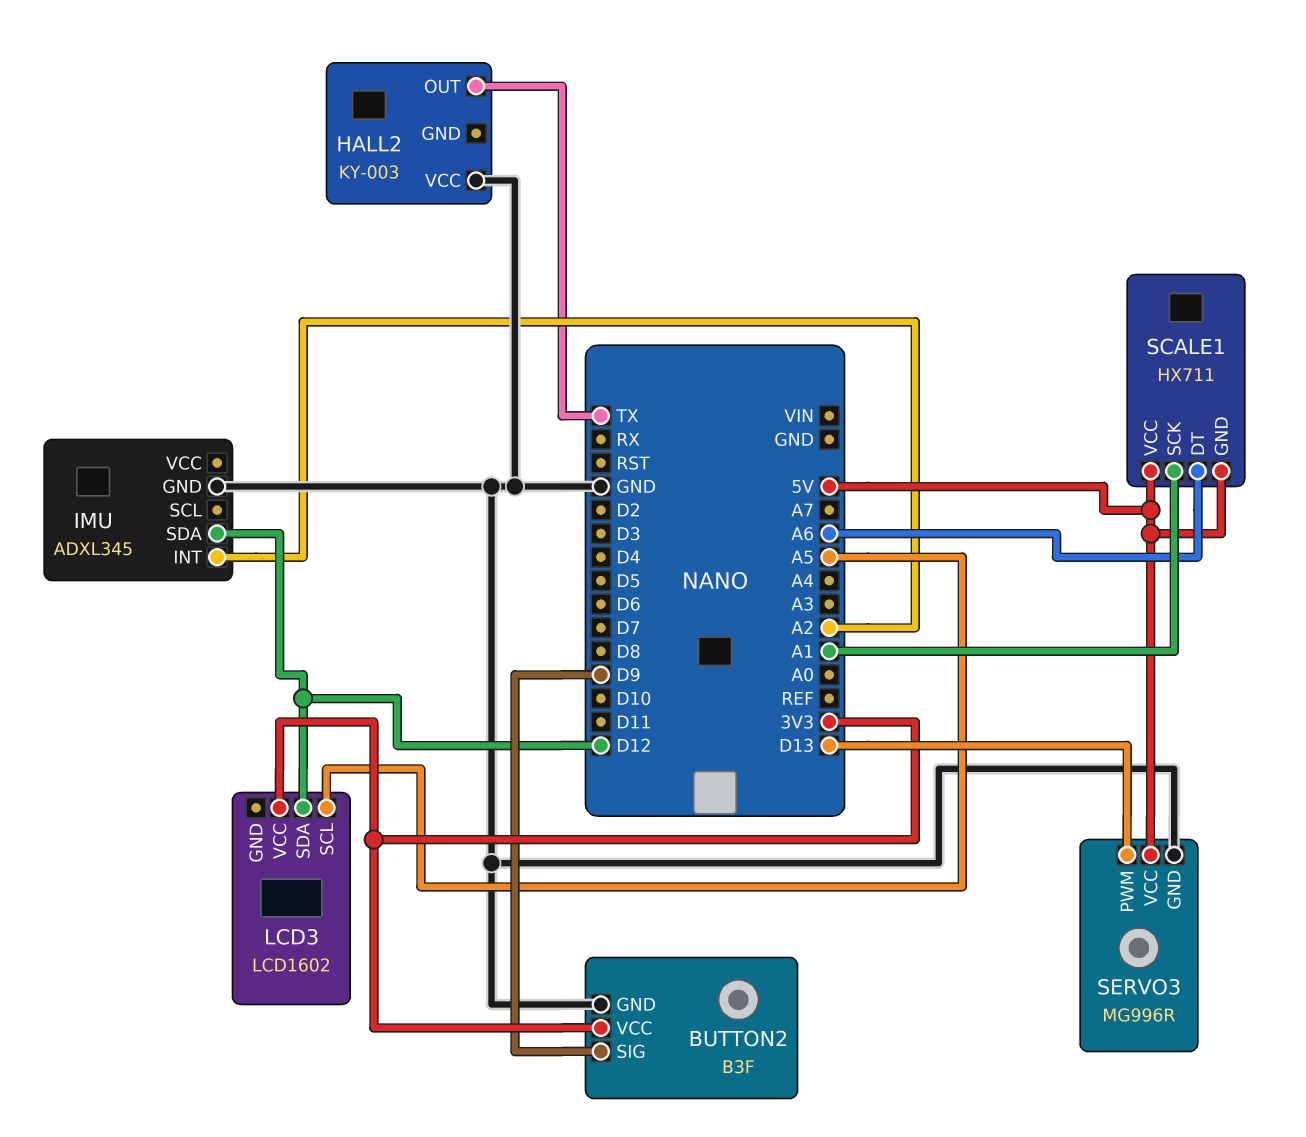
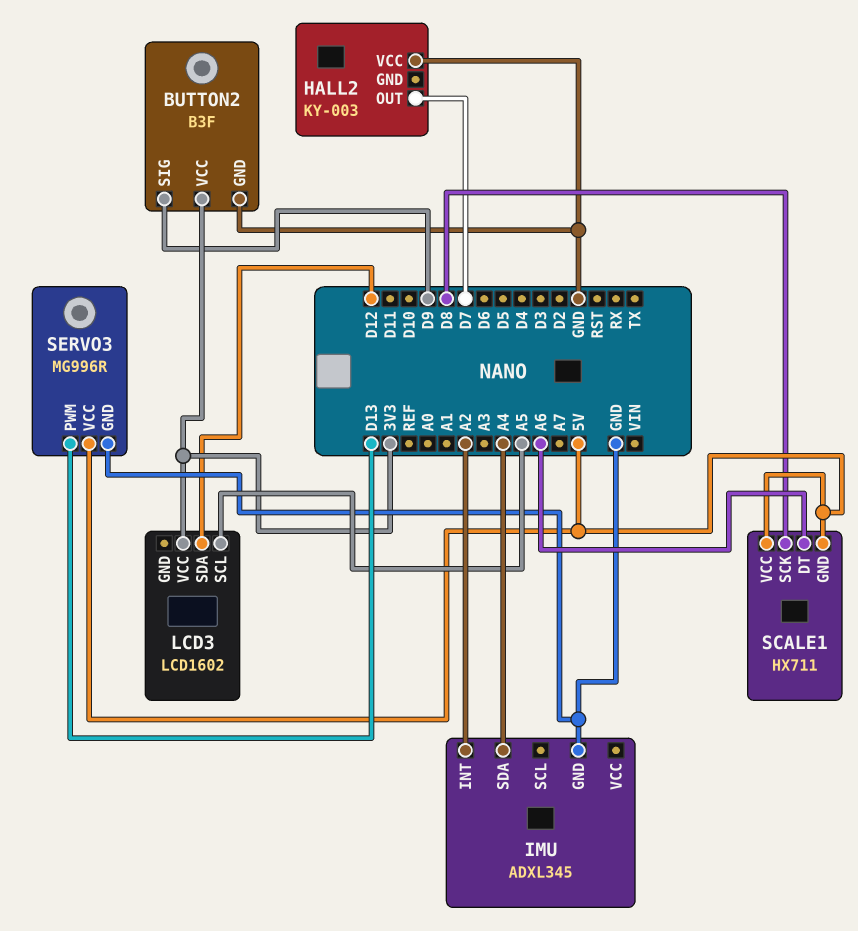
HALL2 pin OUT: TX -> D7
IMU pin SDA: D12 -> A4
SCALE1 pin SCK: A1 -> D8

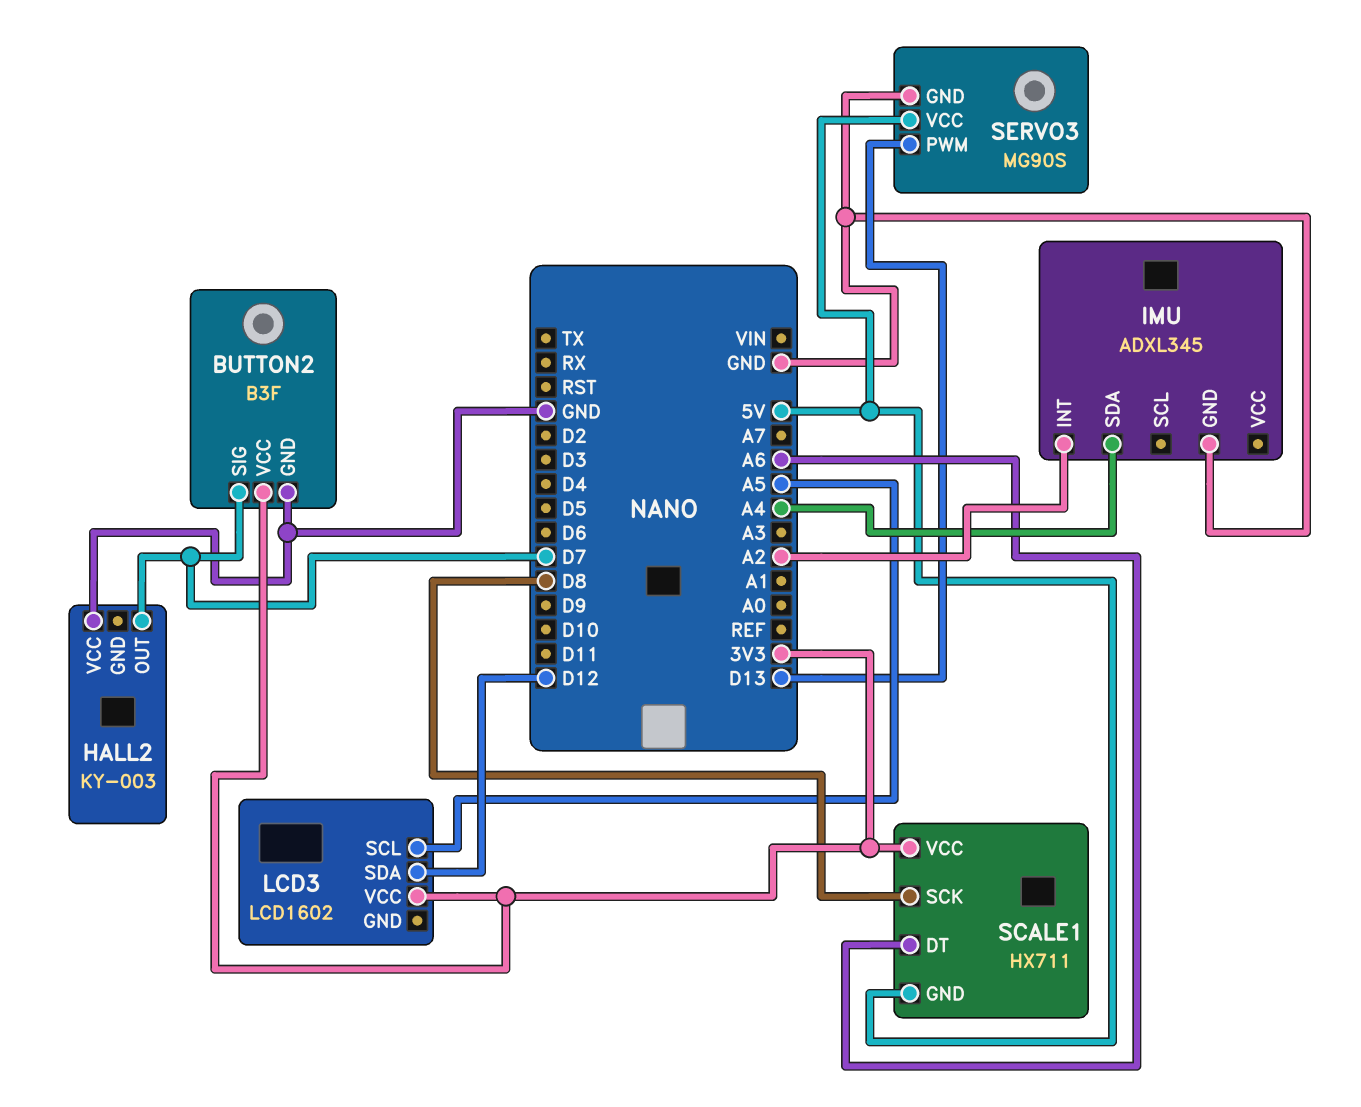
BUTTON2 pin SIG: D9 -> D7
SCALE1 pin VCC: 5V -> 3V3
SERVO3: MG996R -> MG90S

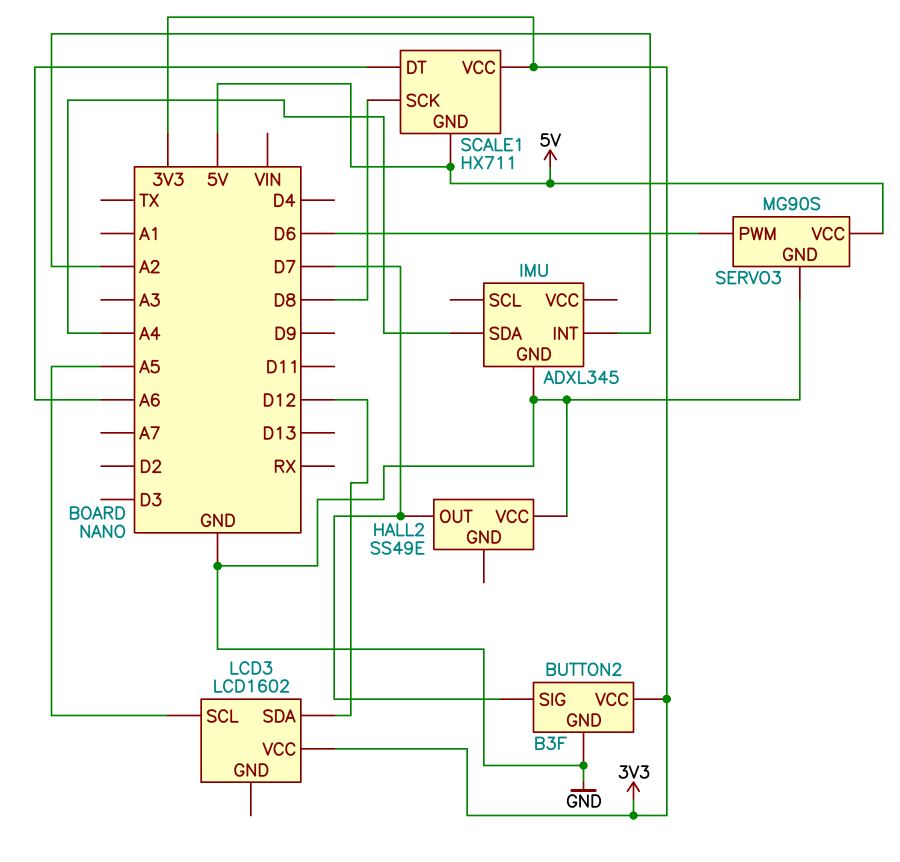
HALL2: KY-003 -> SS49E
SERVO3 pin PWM: D13 -> D6

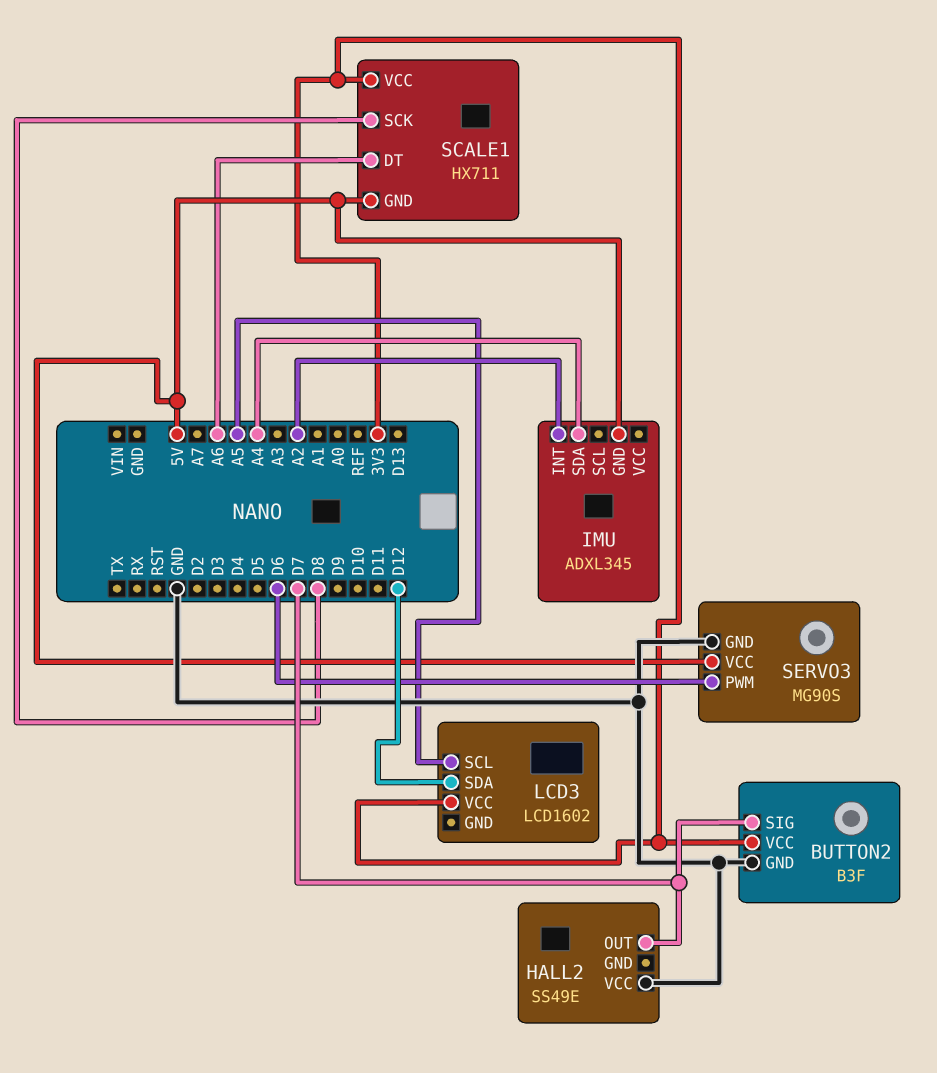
IMU pin GND: GND -> 5V

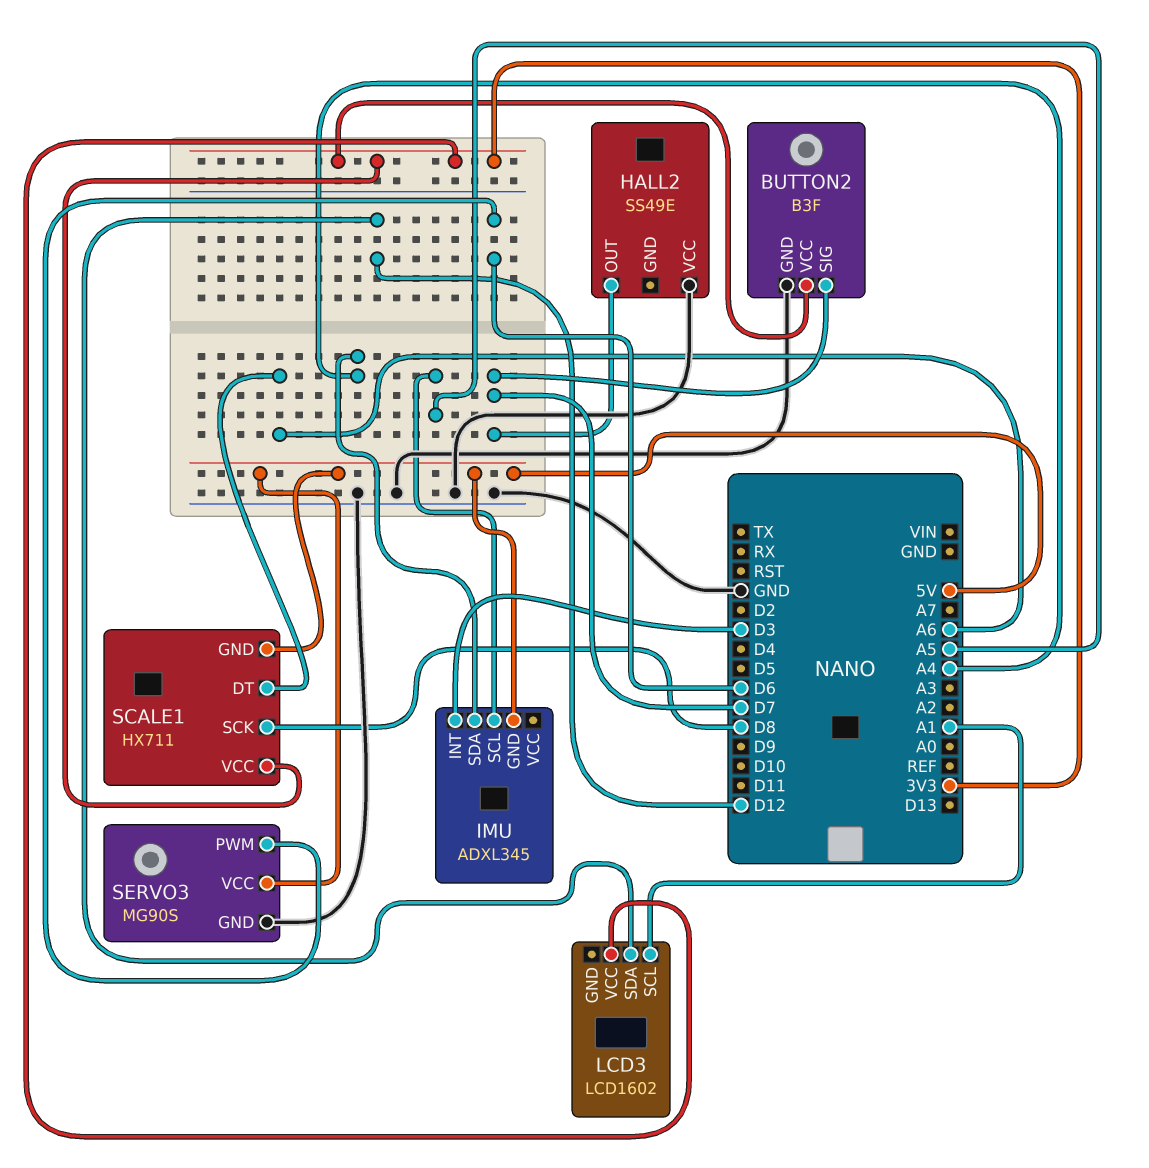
IMU pin INT: A2 -> D3
IMU pin SCL: none -> A5
LCD3 pin SCL: A5 -> A1

